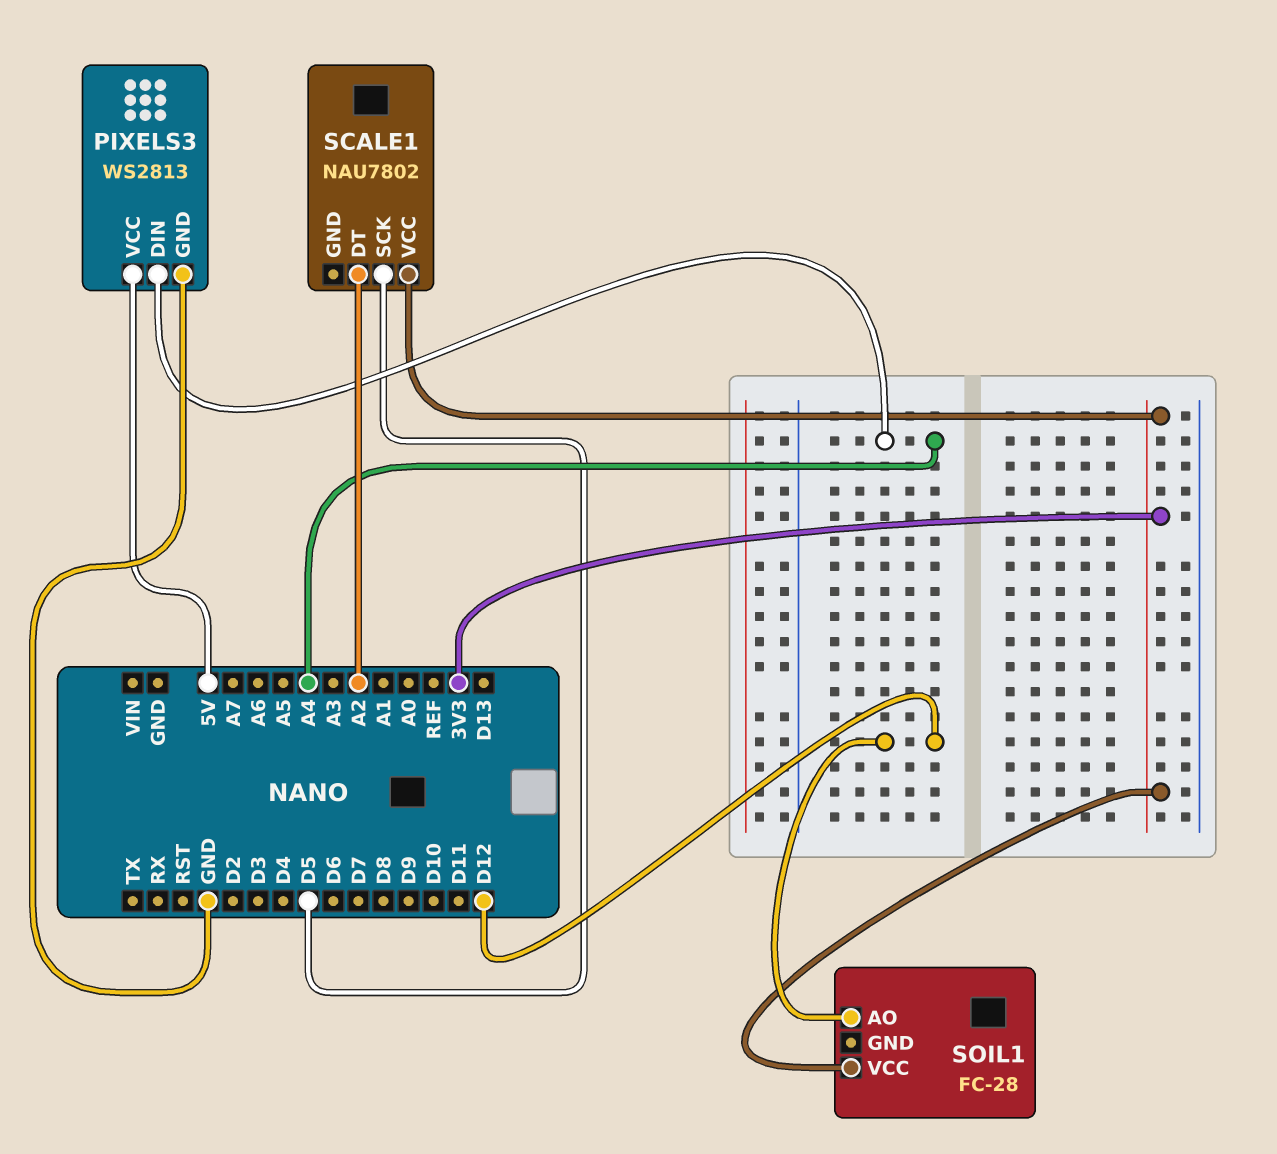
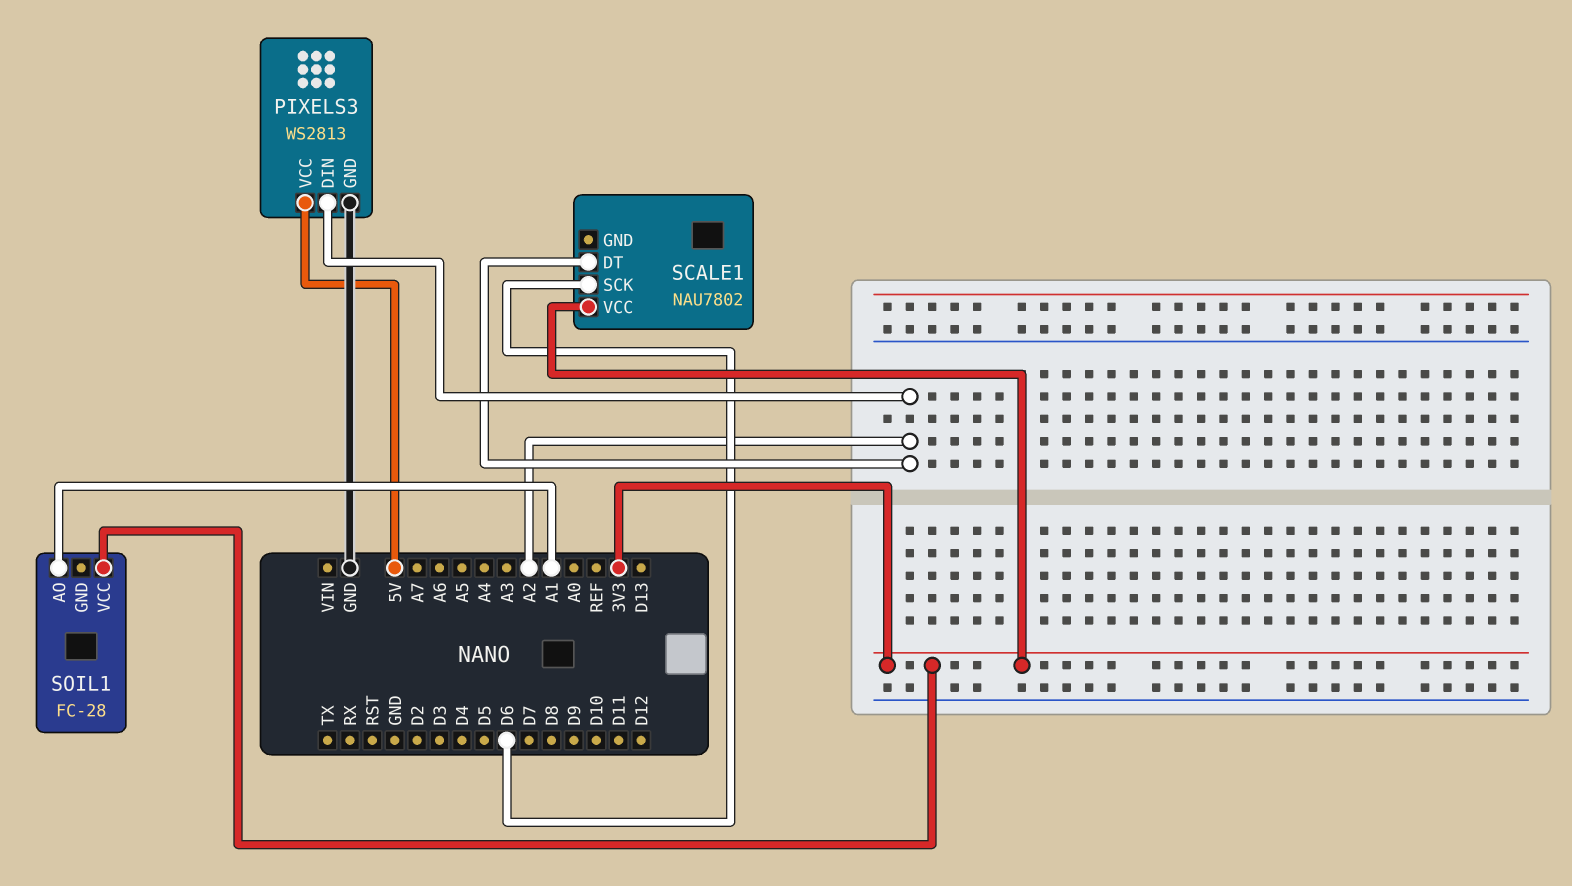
PIXELS3 pin DIN: A4 -> A2
SCALE1 pin SCK: D5 -> D6
SOIL1 pin AO: D12 -> A1

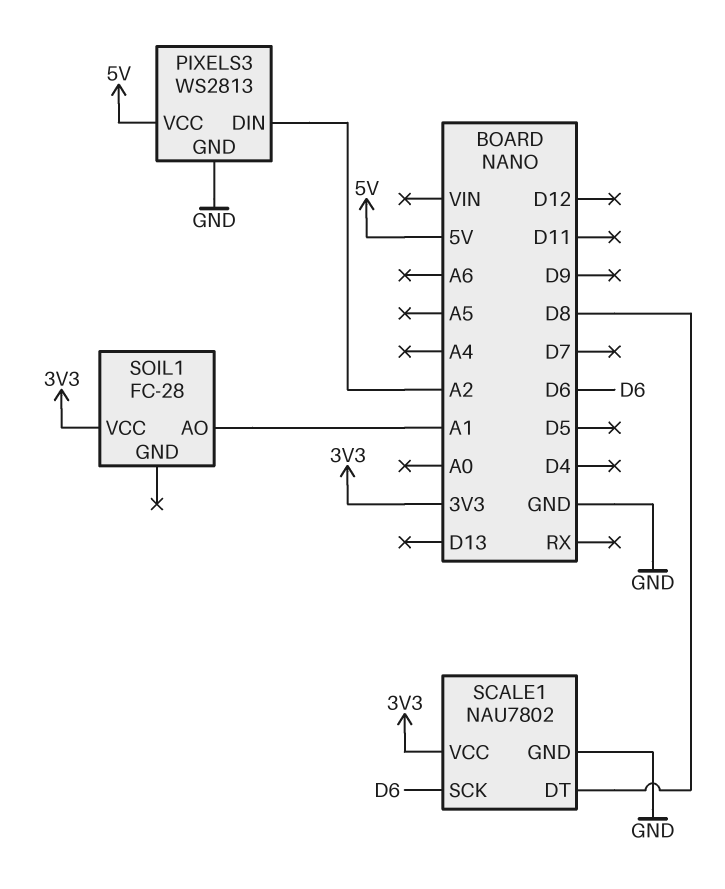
SCALE1 pin DT: A2 -> D8
SCALE1 pin GND: none -> GND

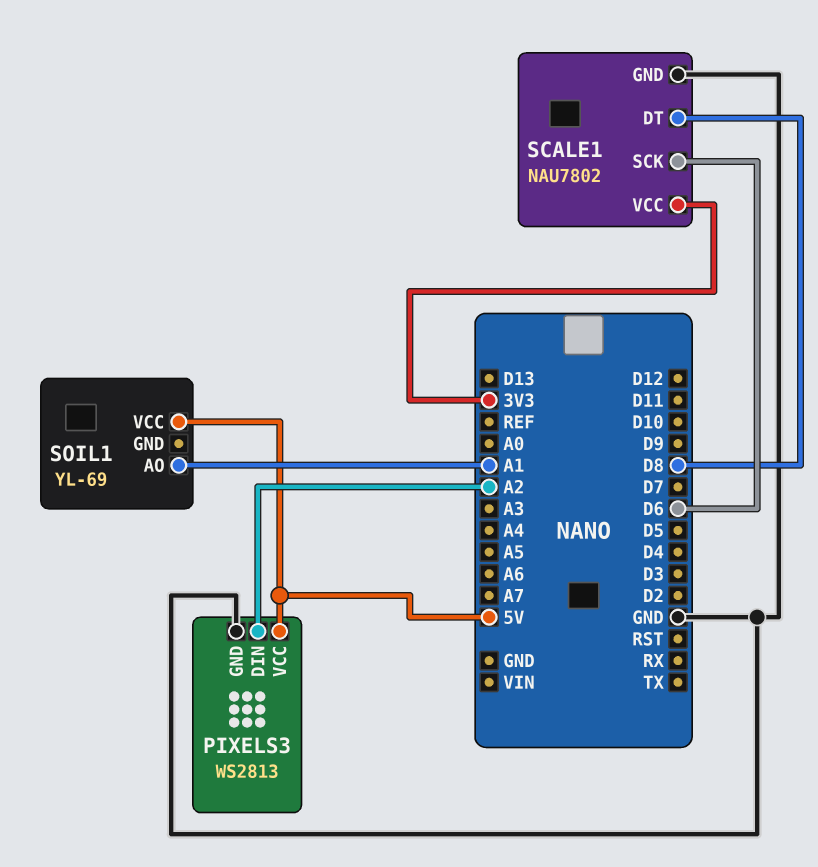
SOIL1: FC-28 -> YL-69
SOIL1 pin VCC: 3V3 -> 5V

